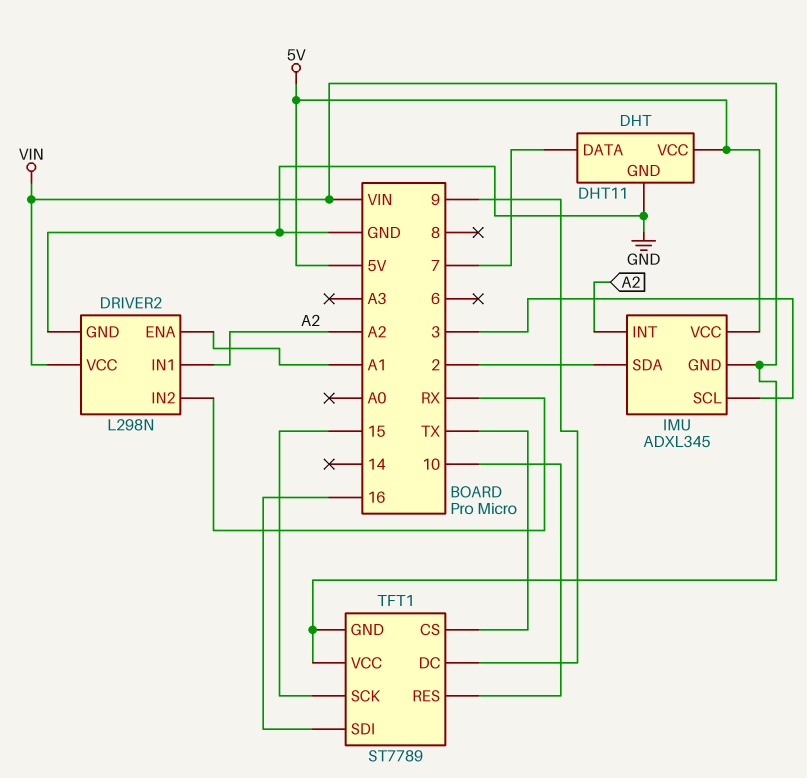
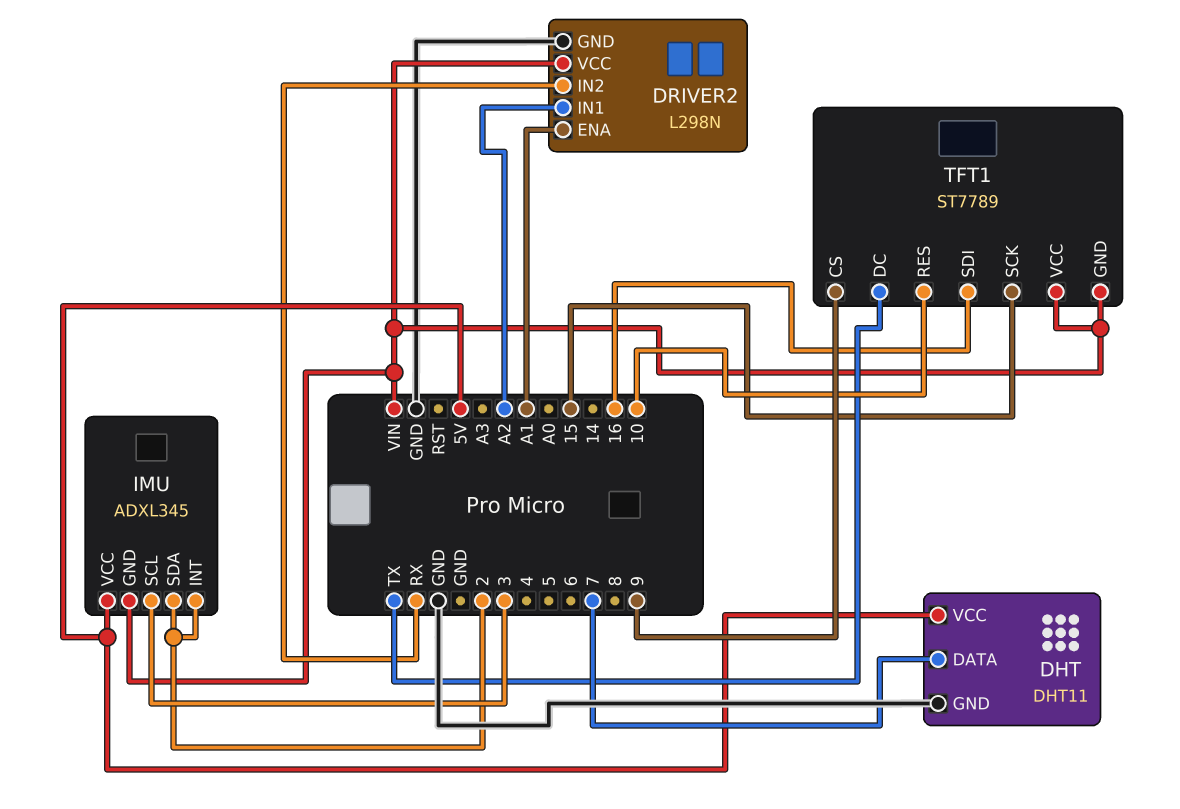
IMU pin INT: A2 -> 2
TFT1 pin CS: TX -> 9
TFT1 pin DC: 9 -> TX

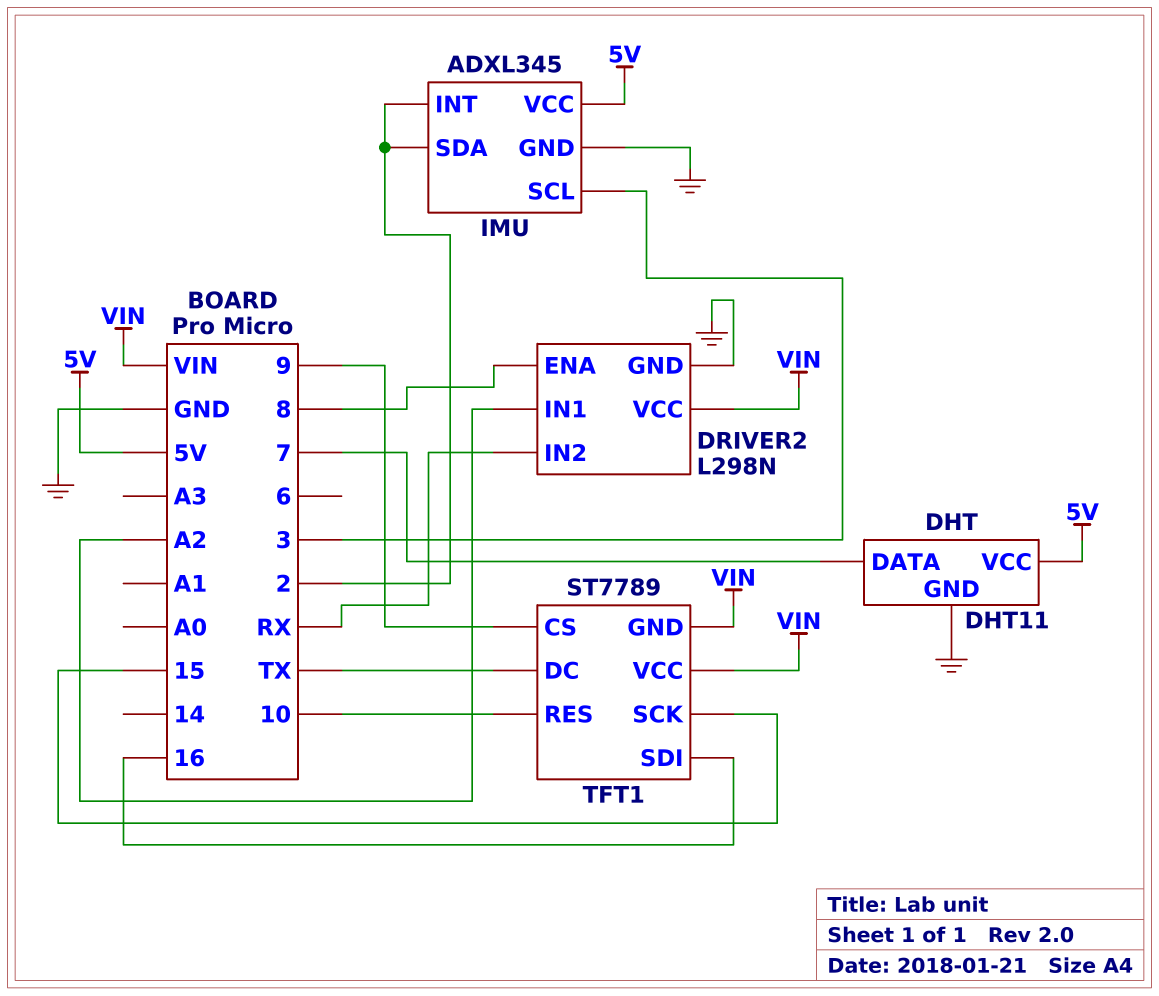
DRIVER2 pin ENA: A1 -> 8
IMU pin GND: VIN -> GND

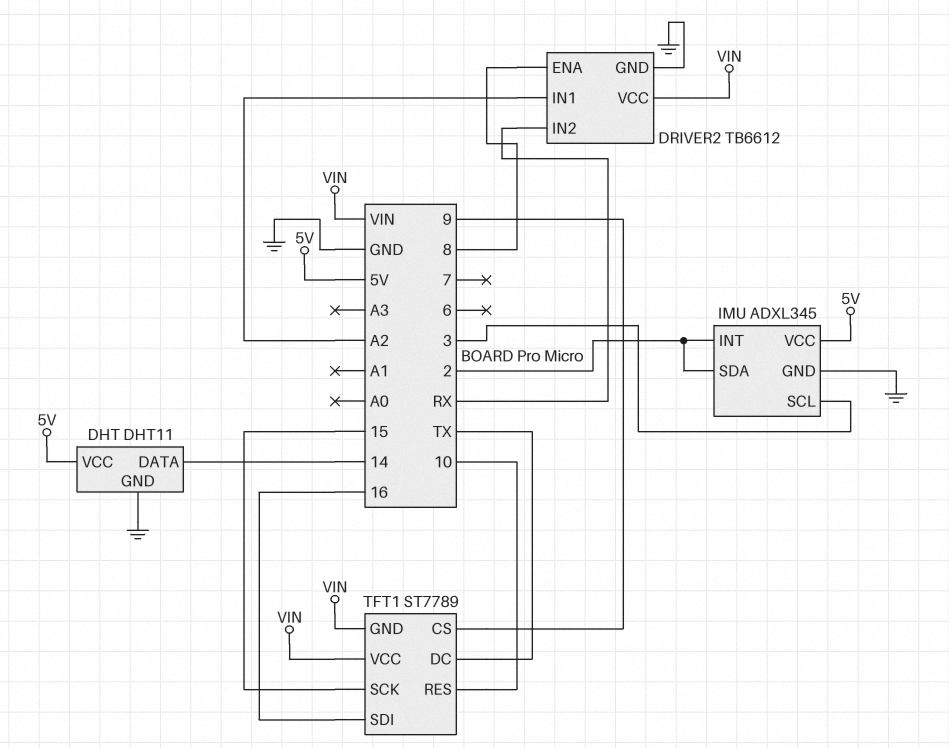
DHT pin DATA: 7 -> 14
DRIVER2: L298N -> TB6612

